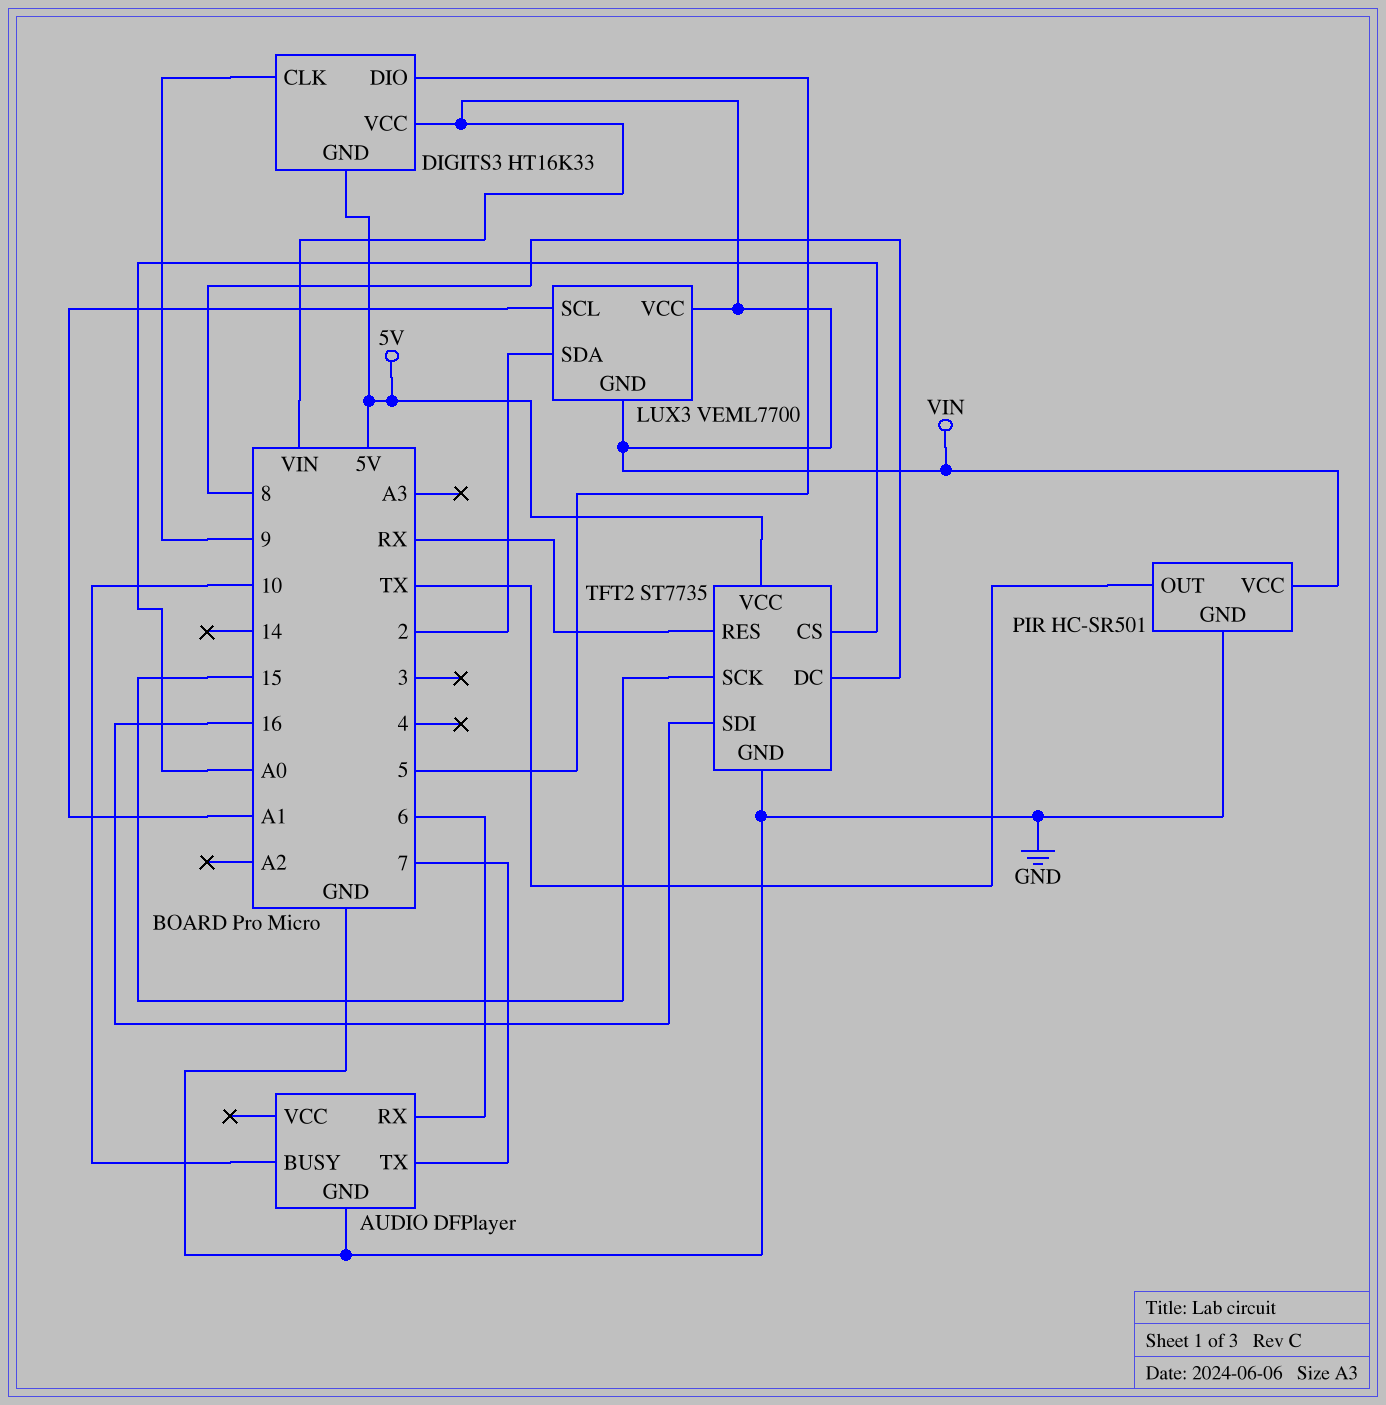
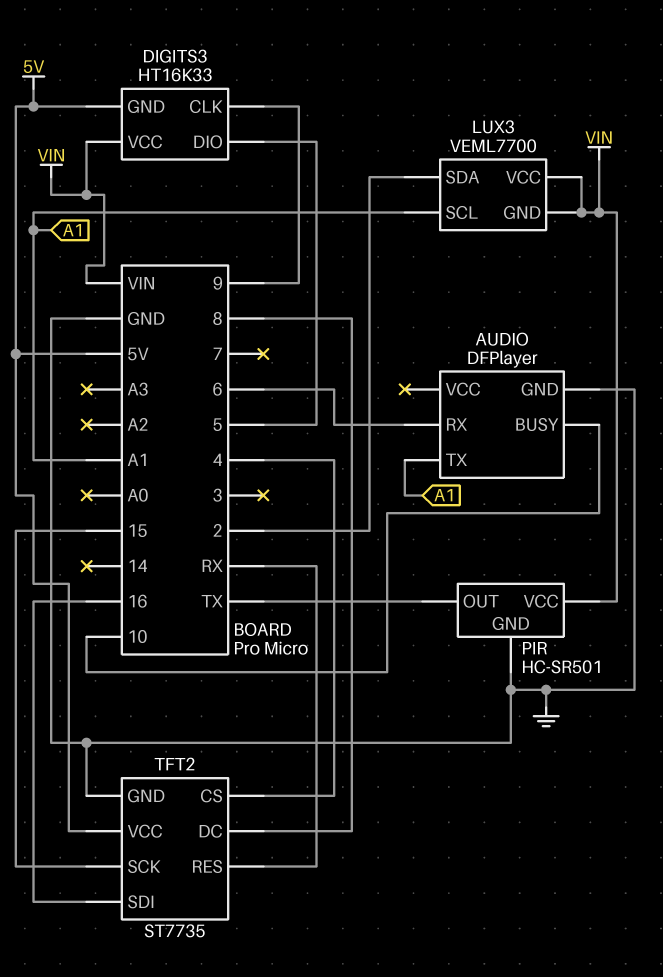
AUDIO pin TX: 7 -> A1
TFT2 pin CS: A0 -> 4

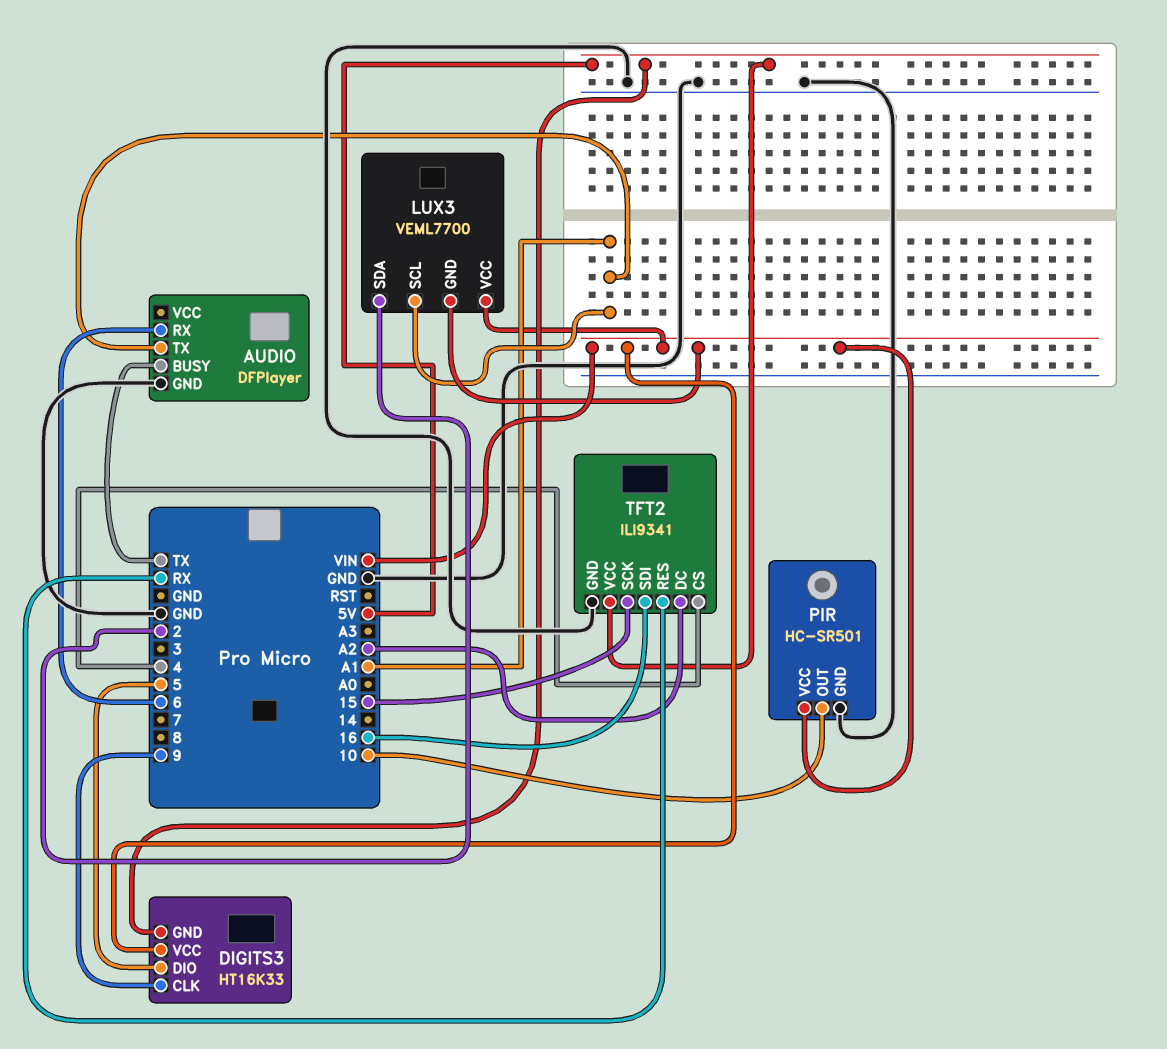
AUDIO pin BUSY: 10 -> TX
PIR pin OUT: TX -> 10
TFT2: ST7735 -> ILI9341
TFT2 pin DC: 8 -> A2

